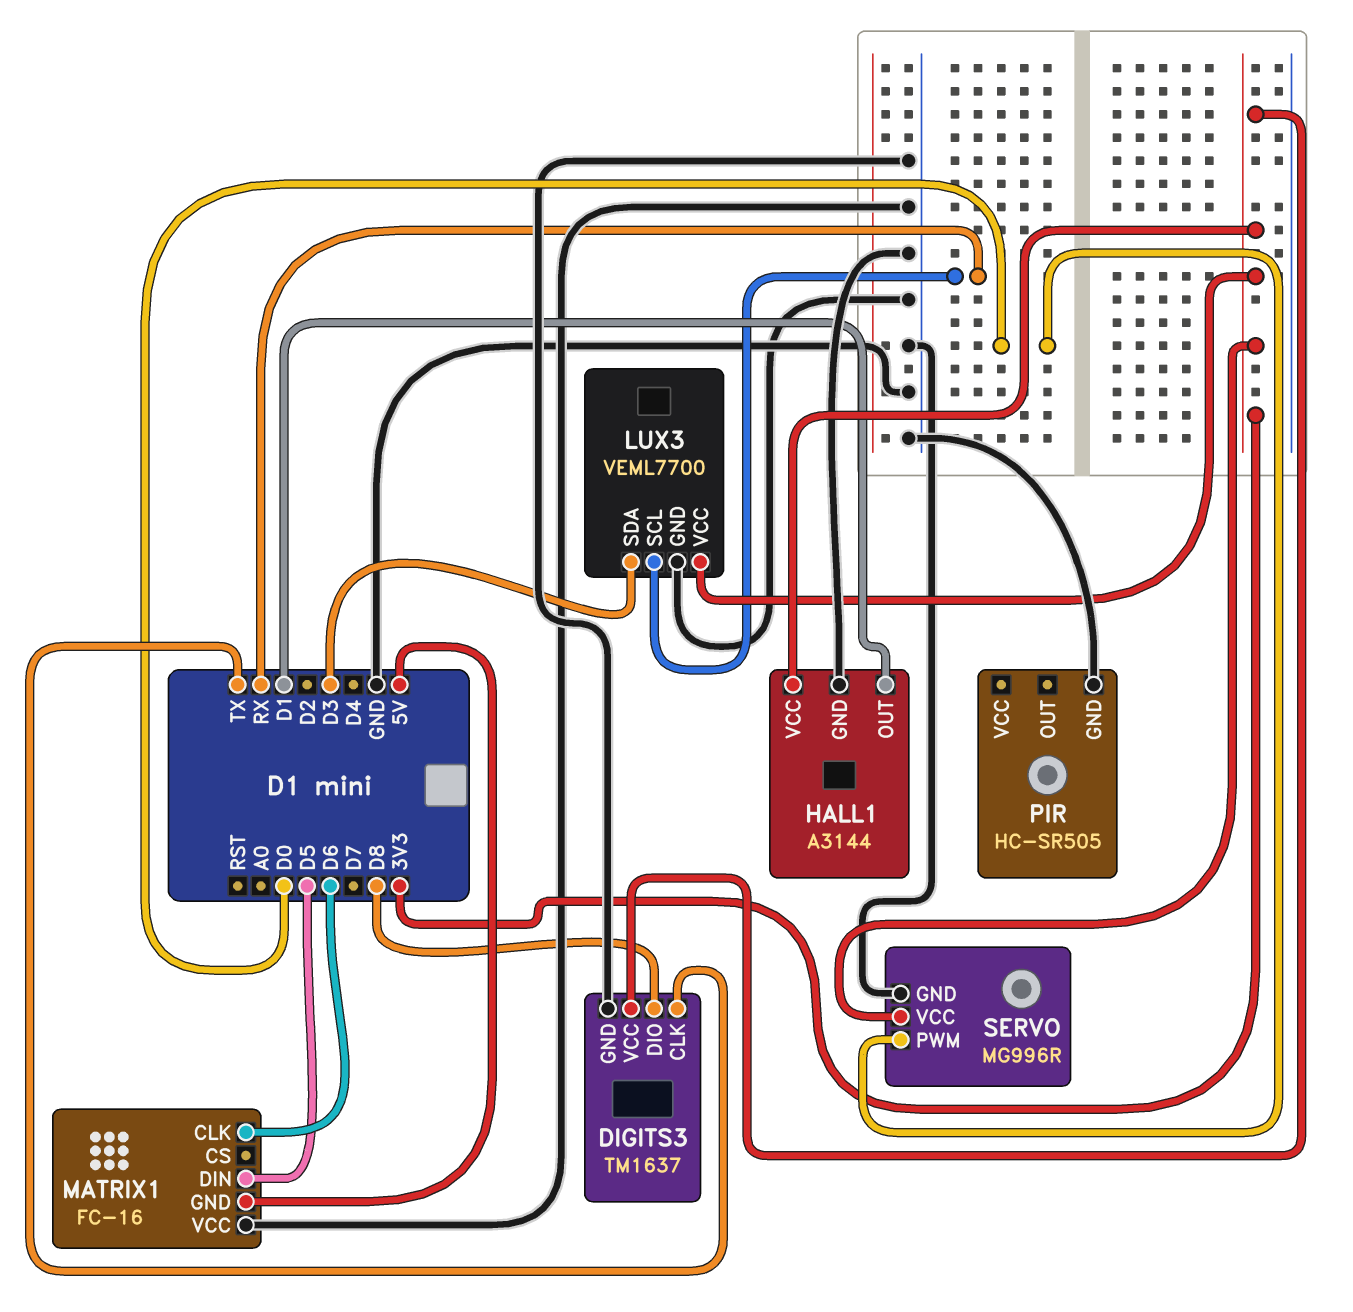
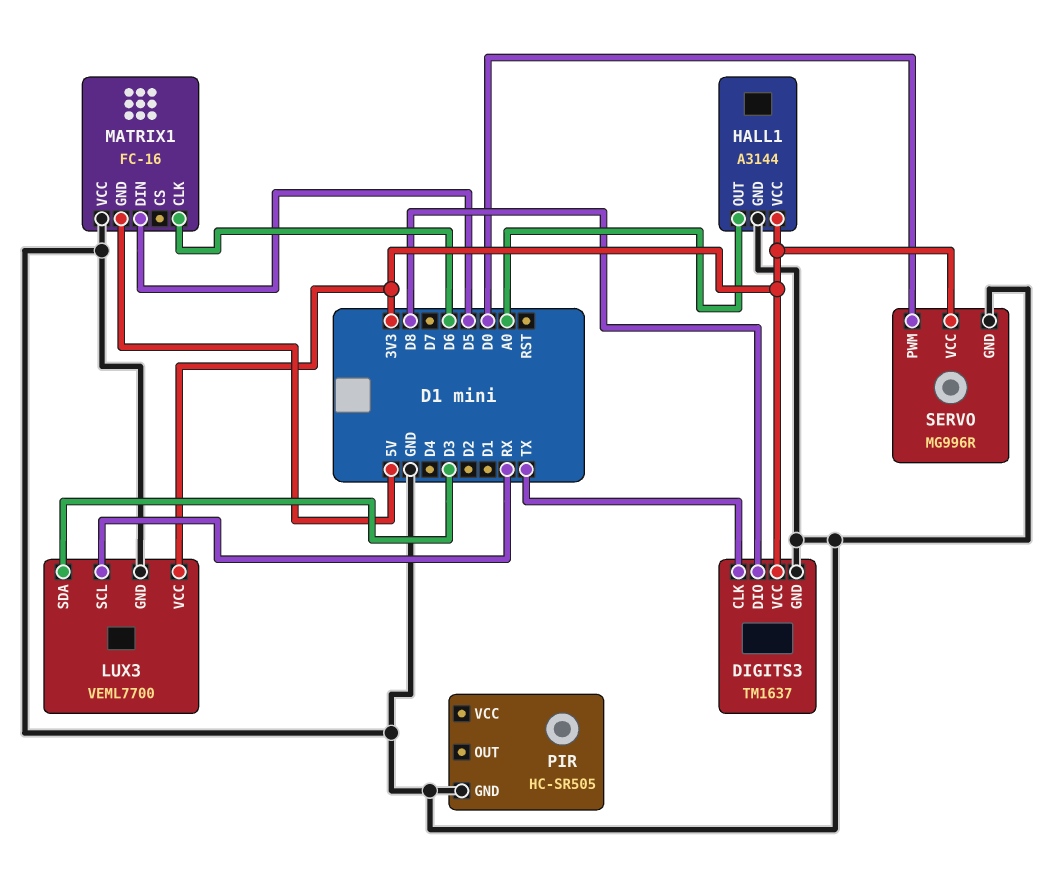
HALL1 pin OUT: D1 -> A0

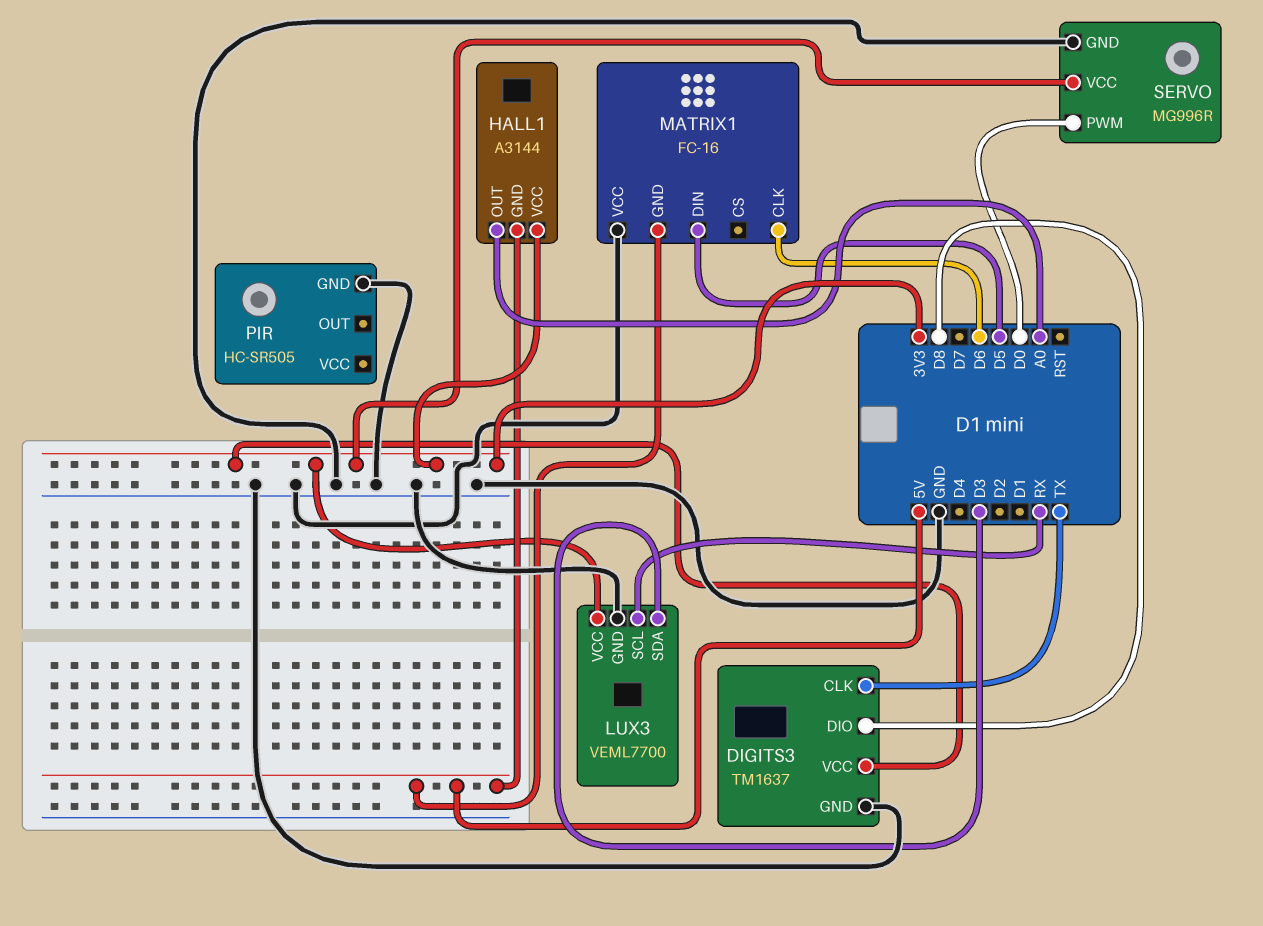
HALL1 pin GND: GND -> 5V

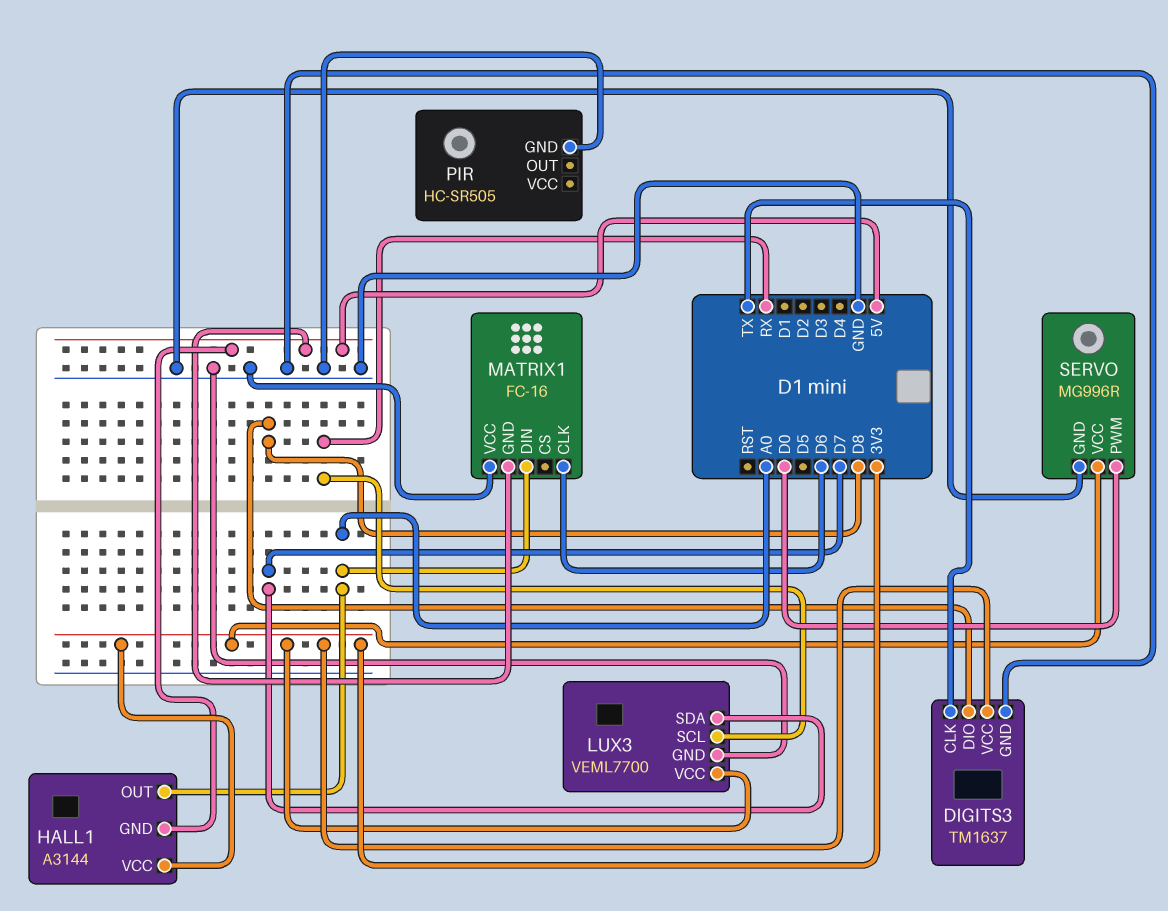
LUX3 pin SDA: D3 -> D7
MATRIX1 pin DIN: D5 -> A0

